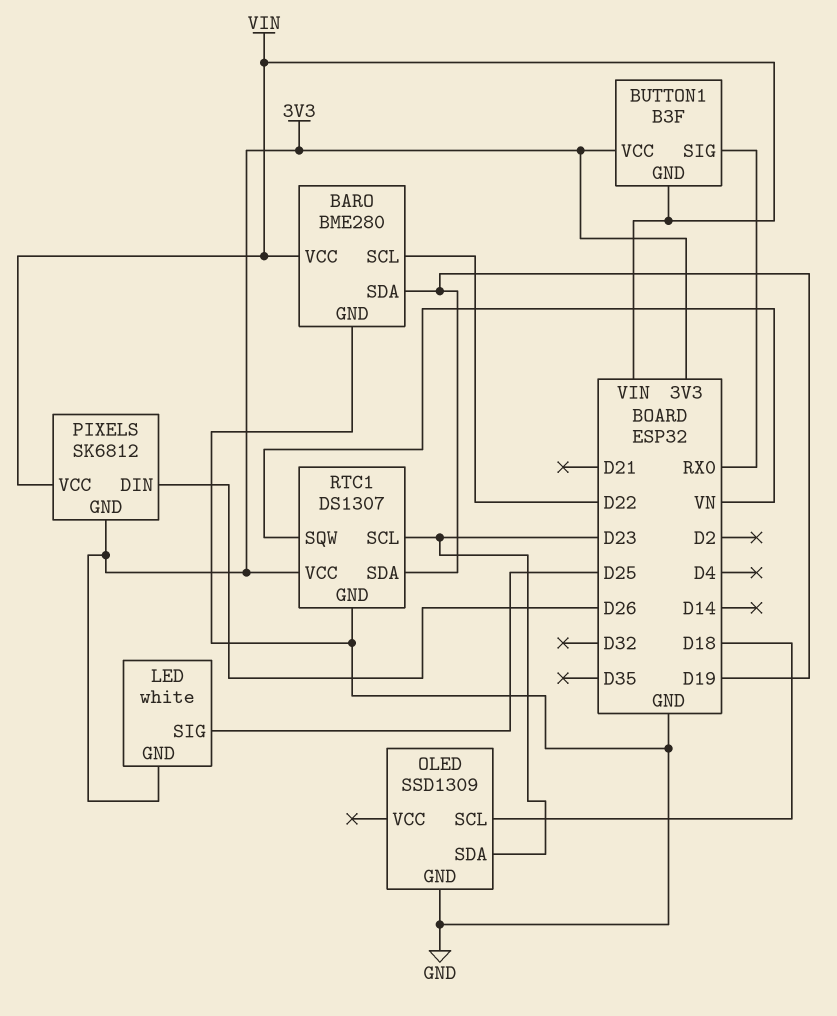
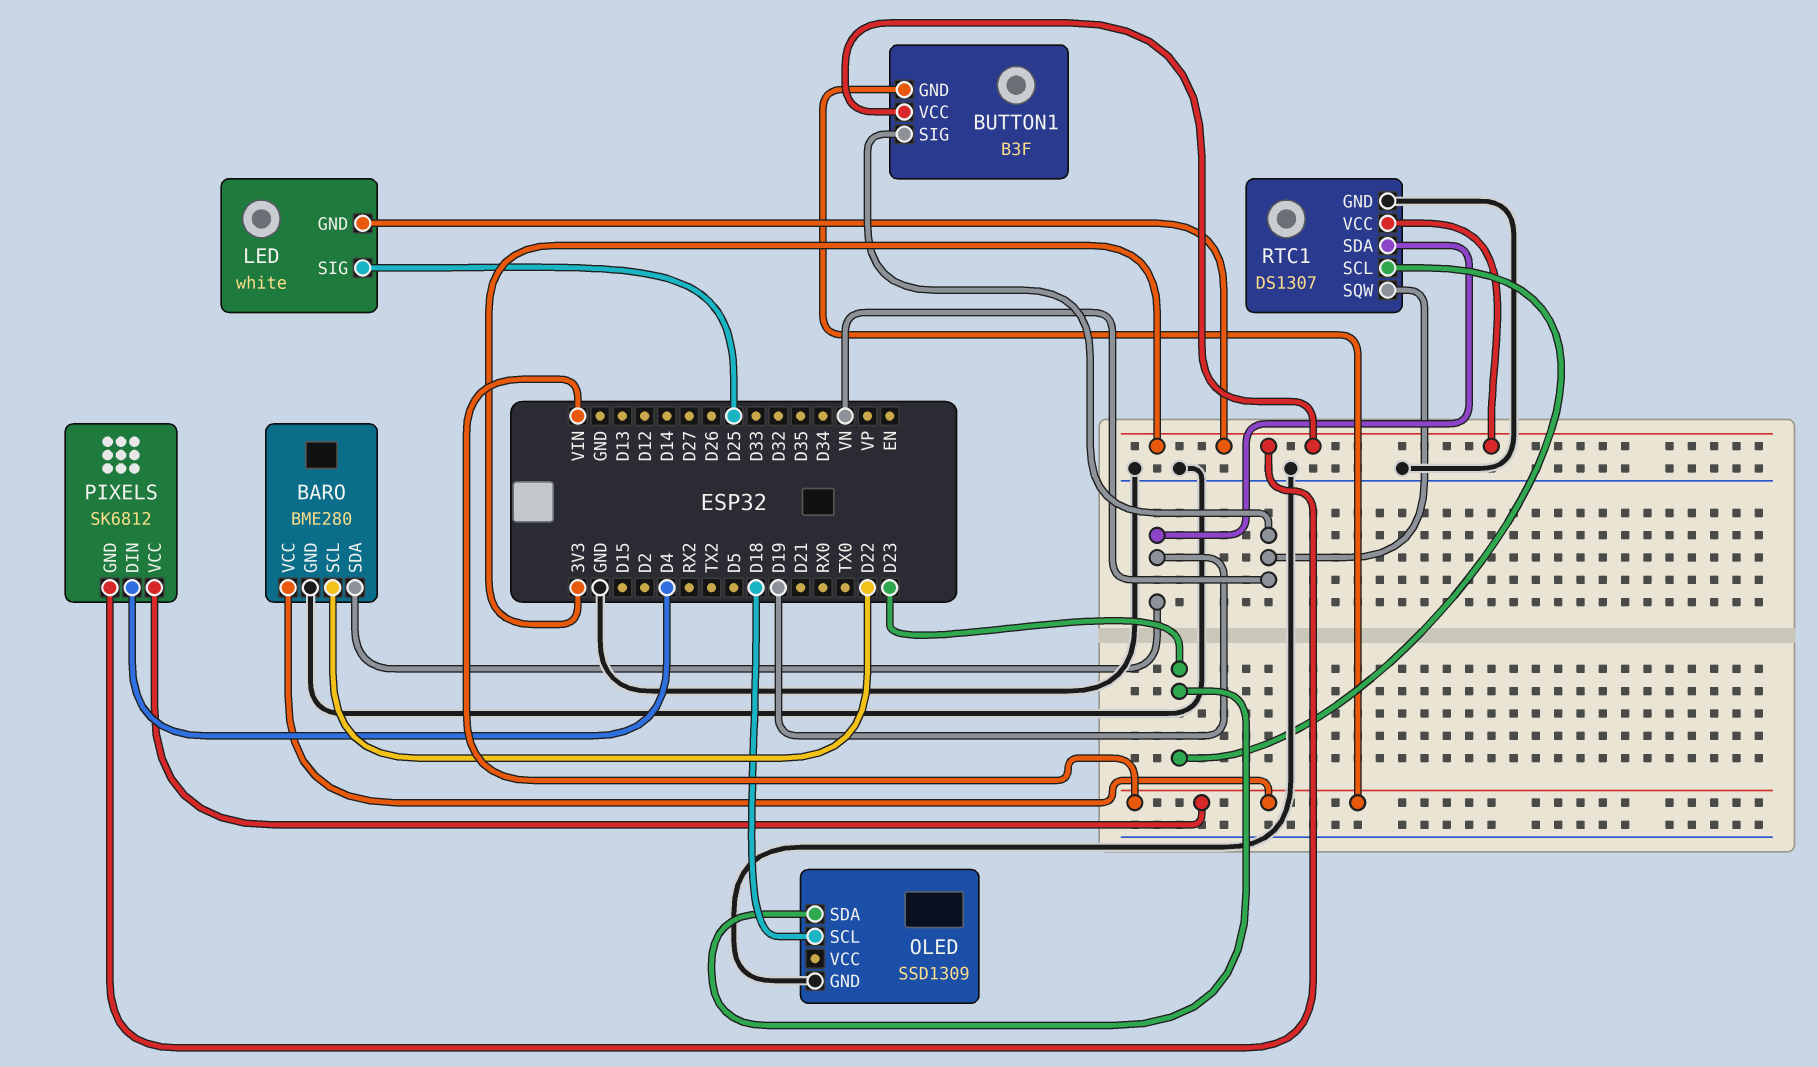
BUTTON1 pin SIG: RX0 -> VN
PIXELS pin DIN: D26 -> D4

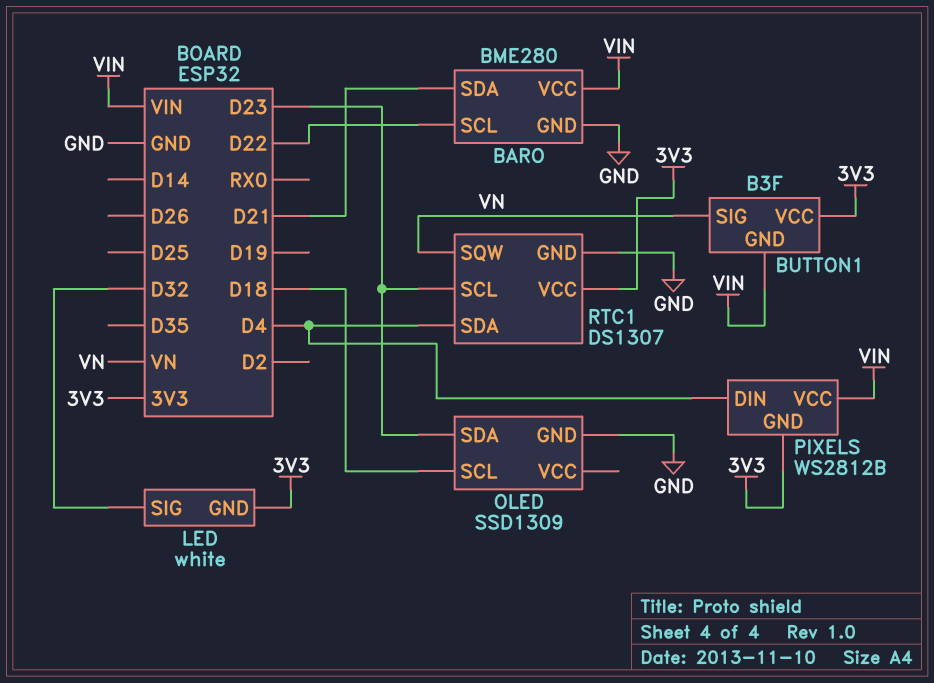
BARO pin SDA: D19 -> D21
LED pin SIG: D25 -> D32
PIXELS: SK6812 -> WS2812B
RTC1 pin SDA: D19 -> D4

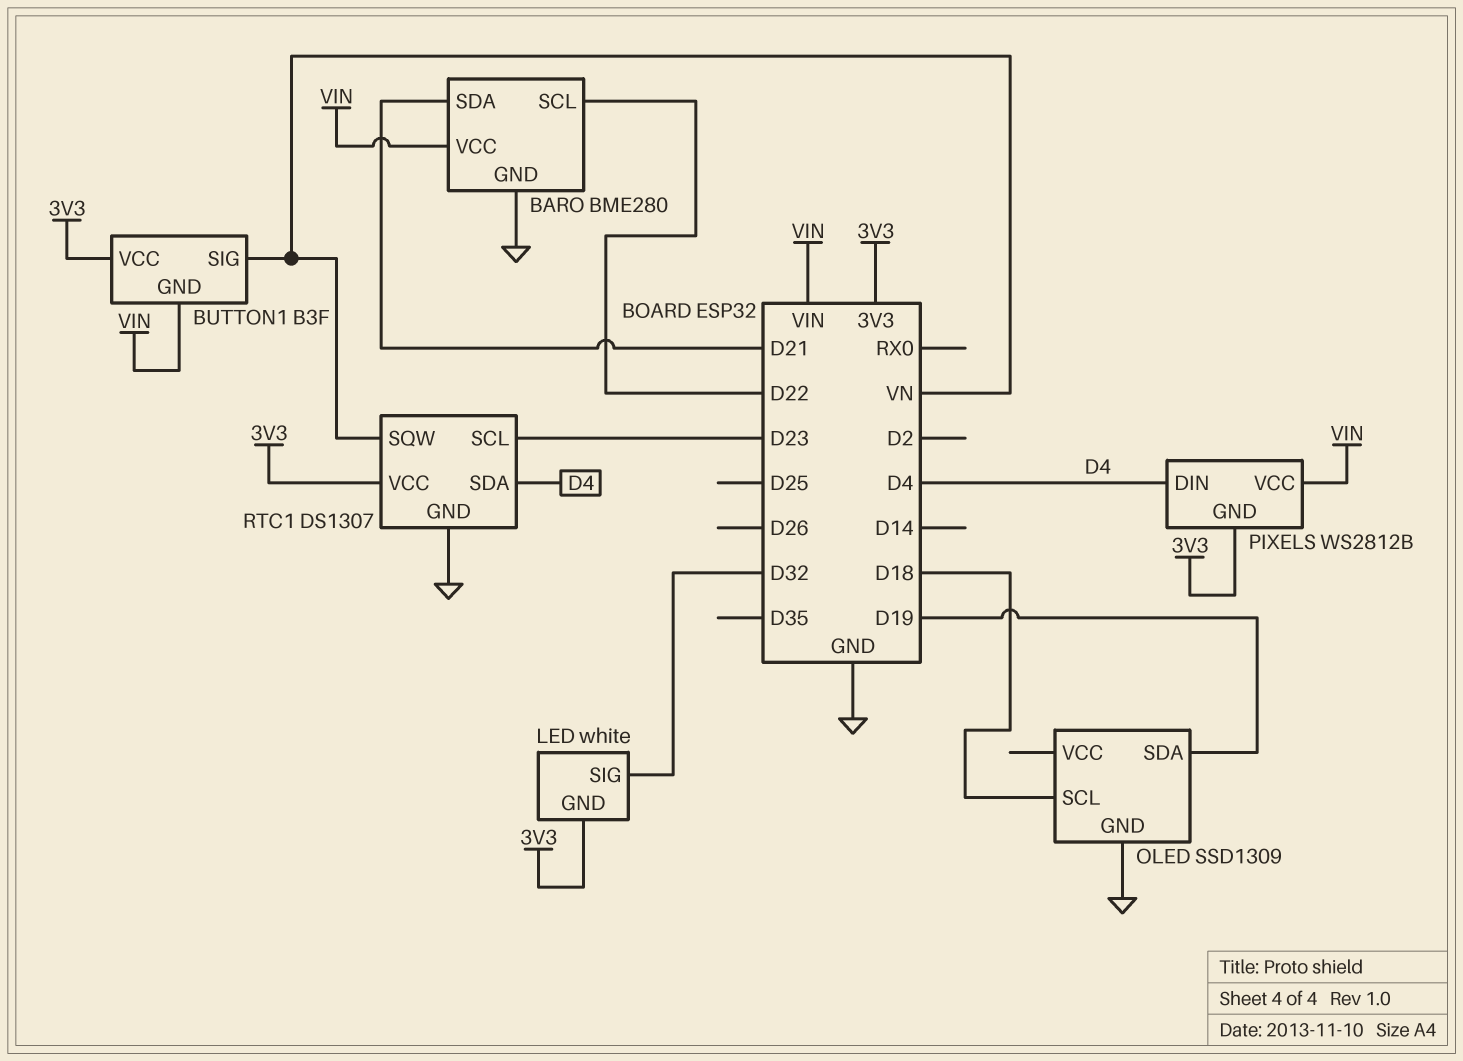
OLED pin SDA: D23 -> D19

